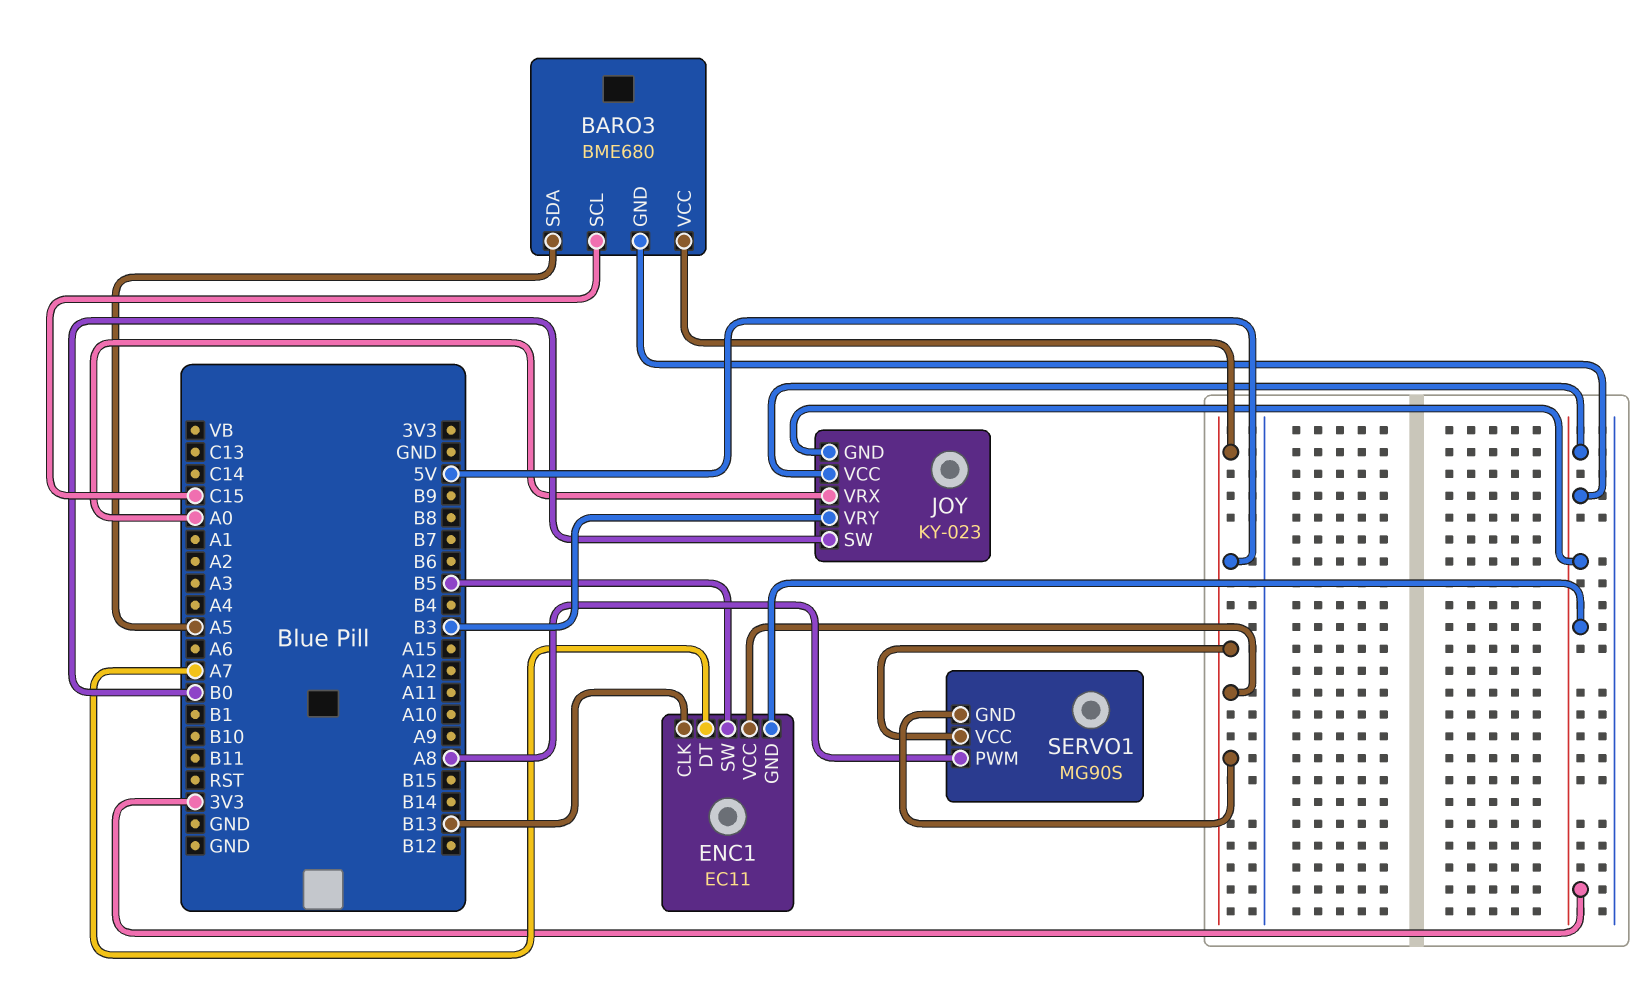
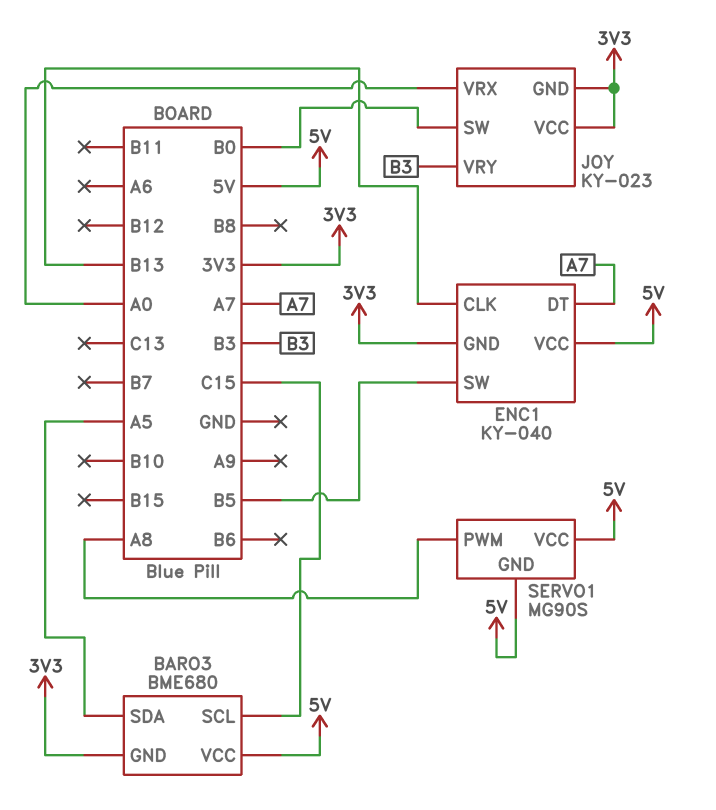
ENC1: EC11 -> KY-040

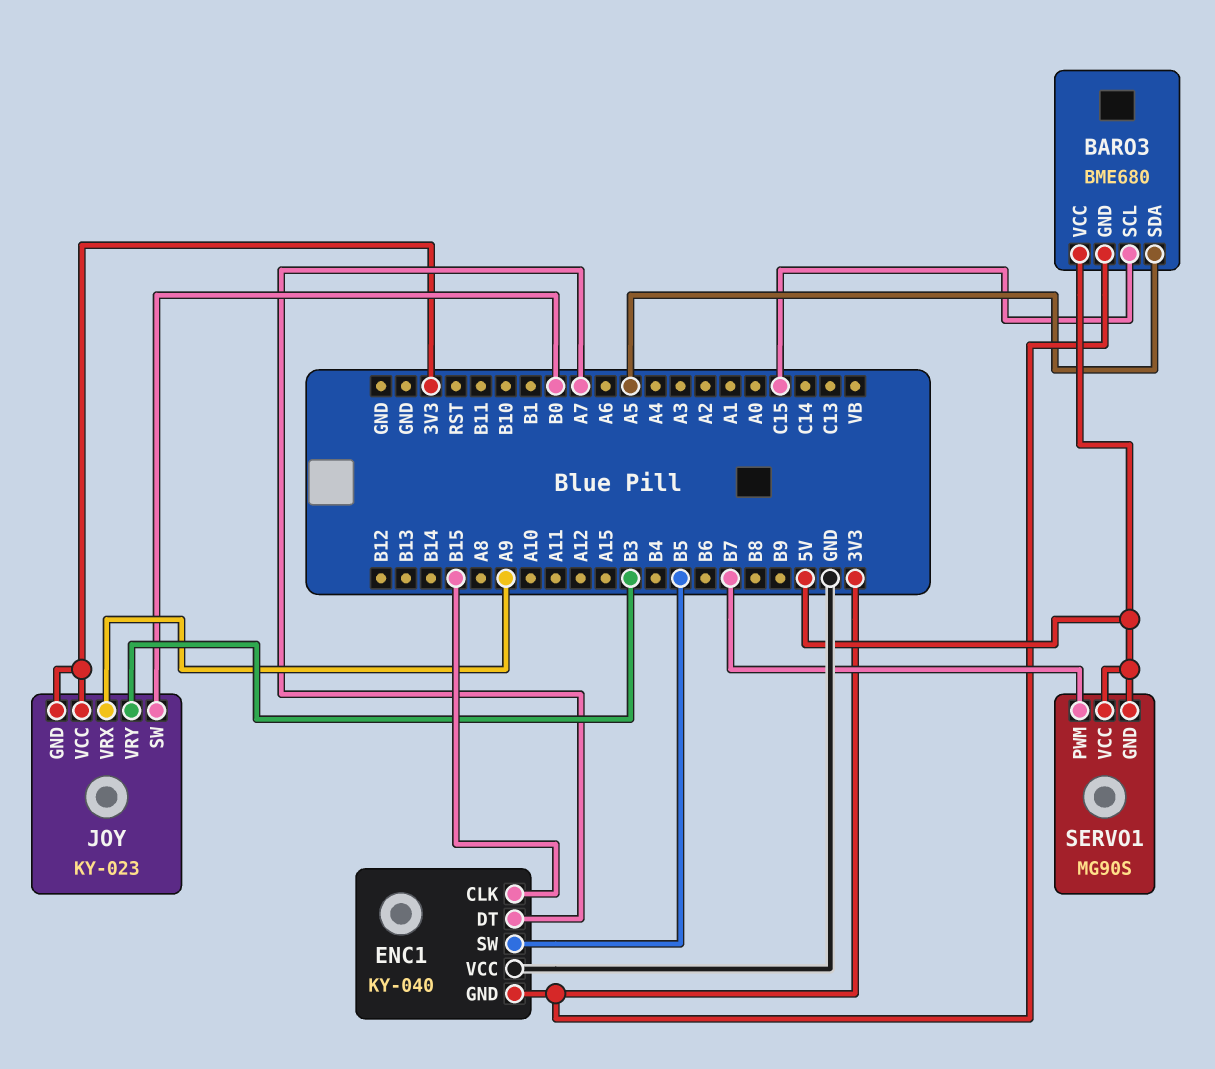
ENC1 pin CLK: B13 -> B15
ENC1 pin VCC: 5V -> GND
JOY pin VRX: A0 -> A9
SERVO1 pin PWM: A8 -> B7

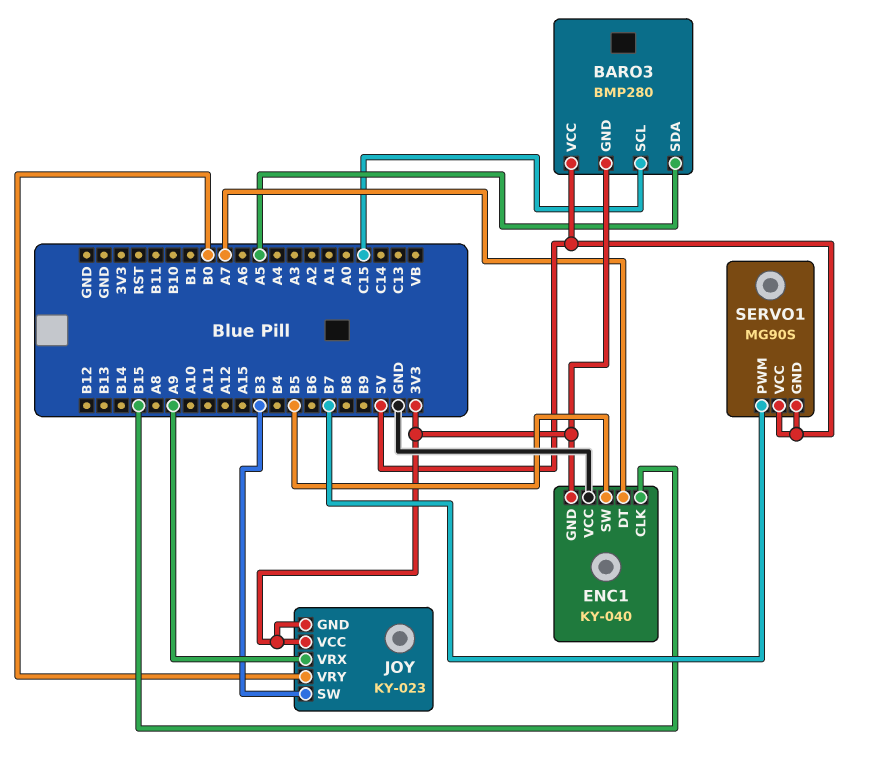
BARO3: BME680 -> BMP280
JOY pin SW: B0 -> B3
JOY pin VRY: B3 -> B0

